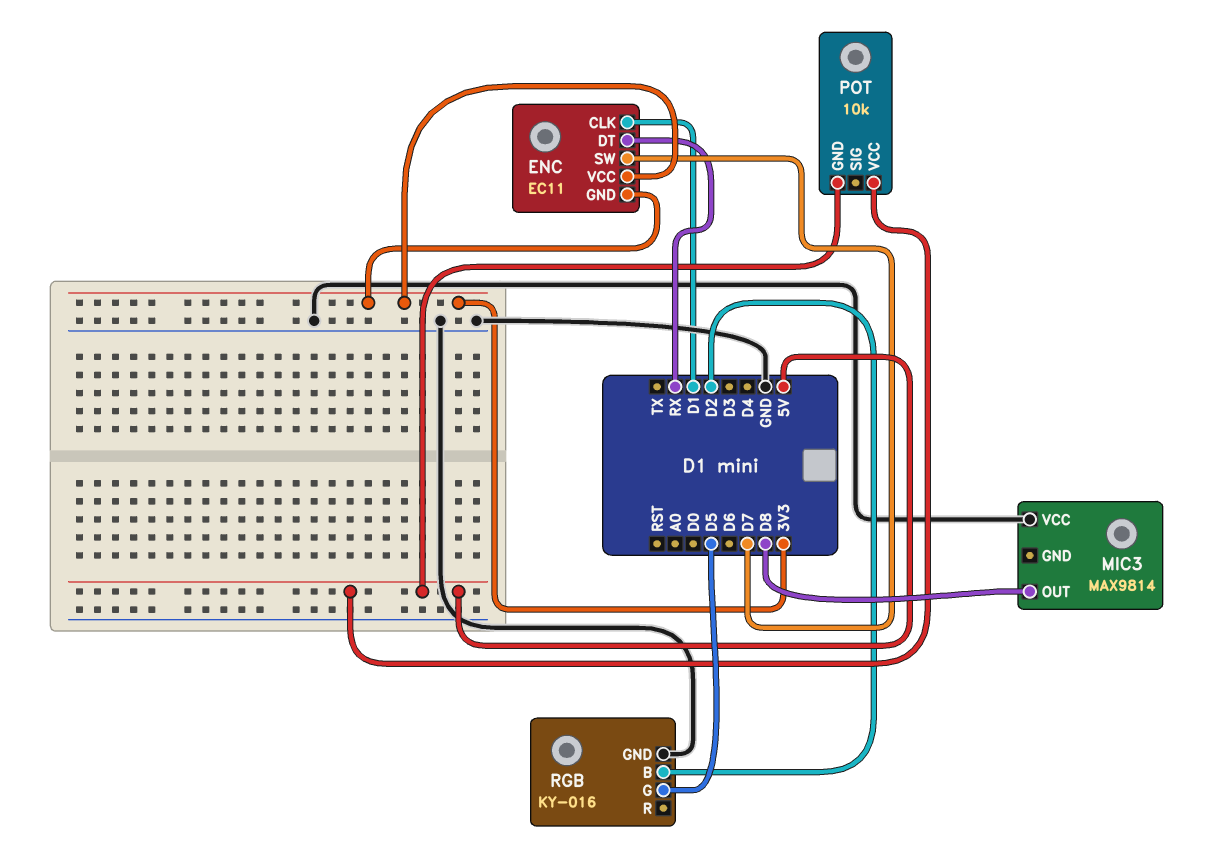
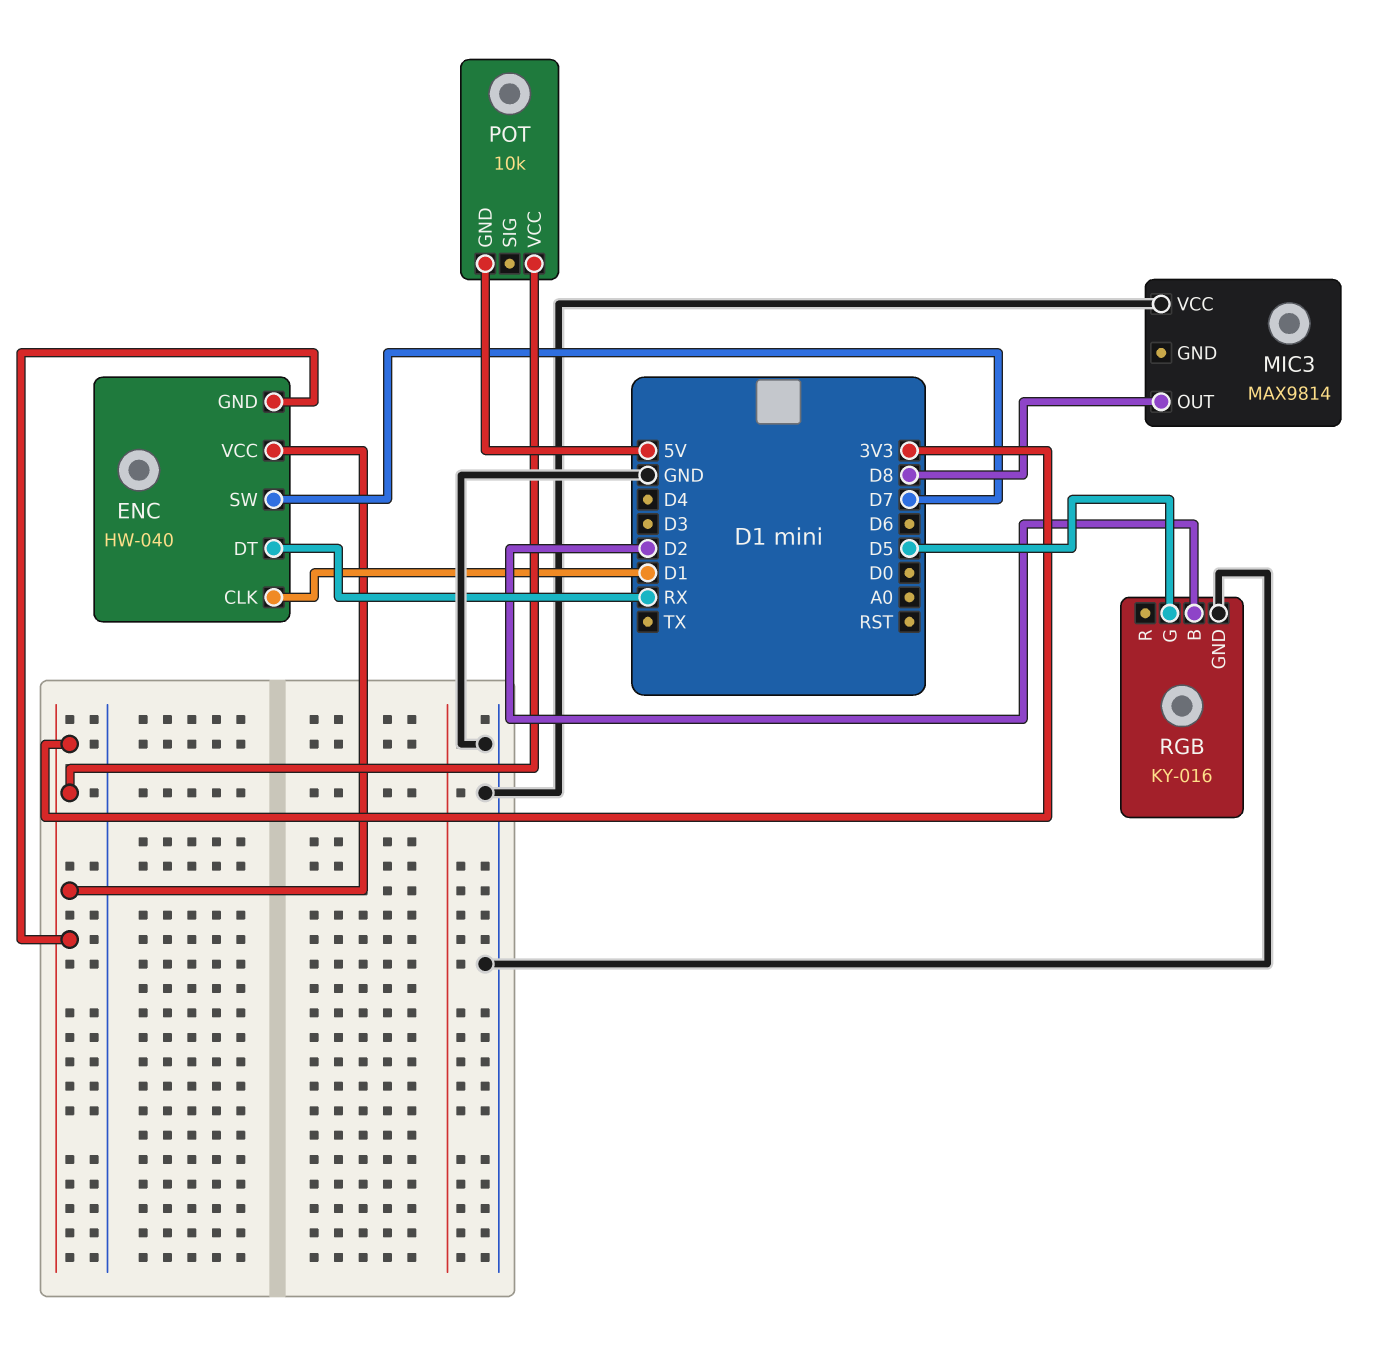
ENC: EC11 -> HW-040
POT pin VCC: 5V -> 3V3

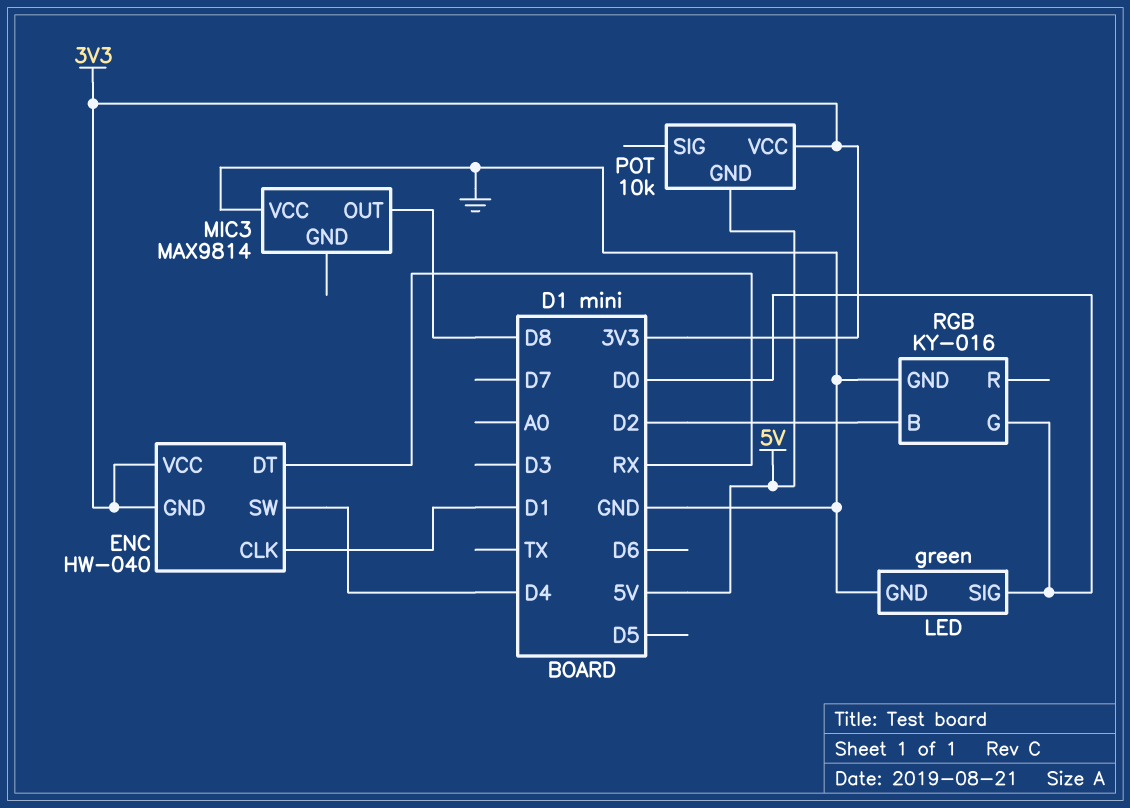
ENC pin SW: D7 -> D4
LED: none -> green
LED pin GND: none -> GND
LED pin SIG: none -> D0
RGB pin G: D5 -> D0

